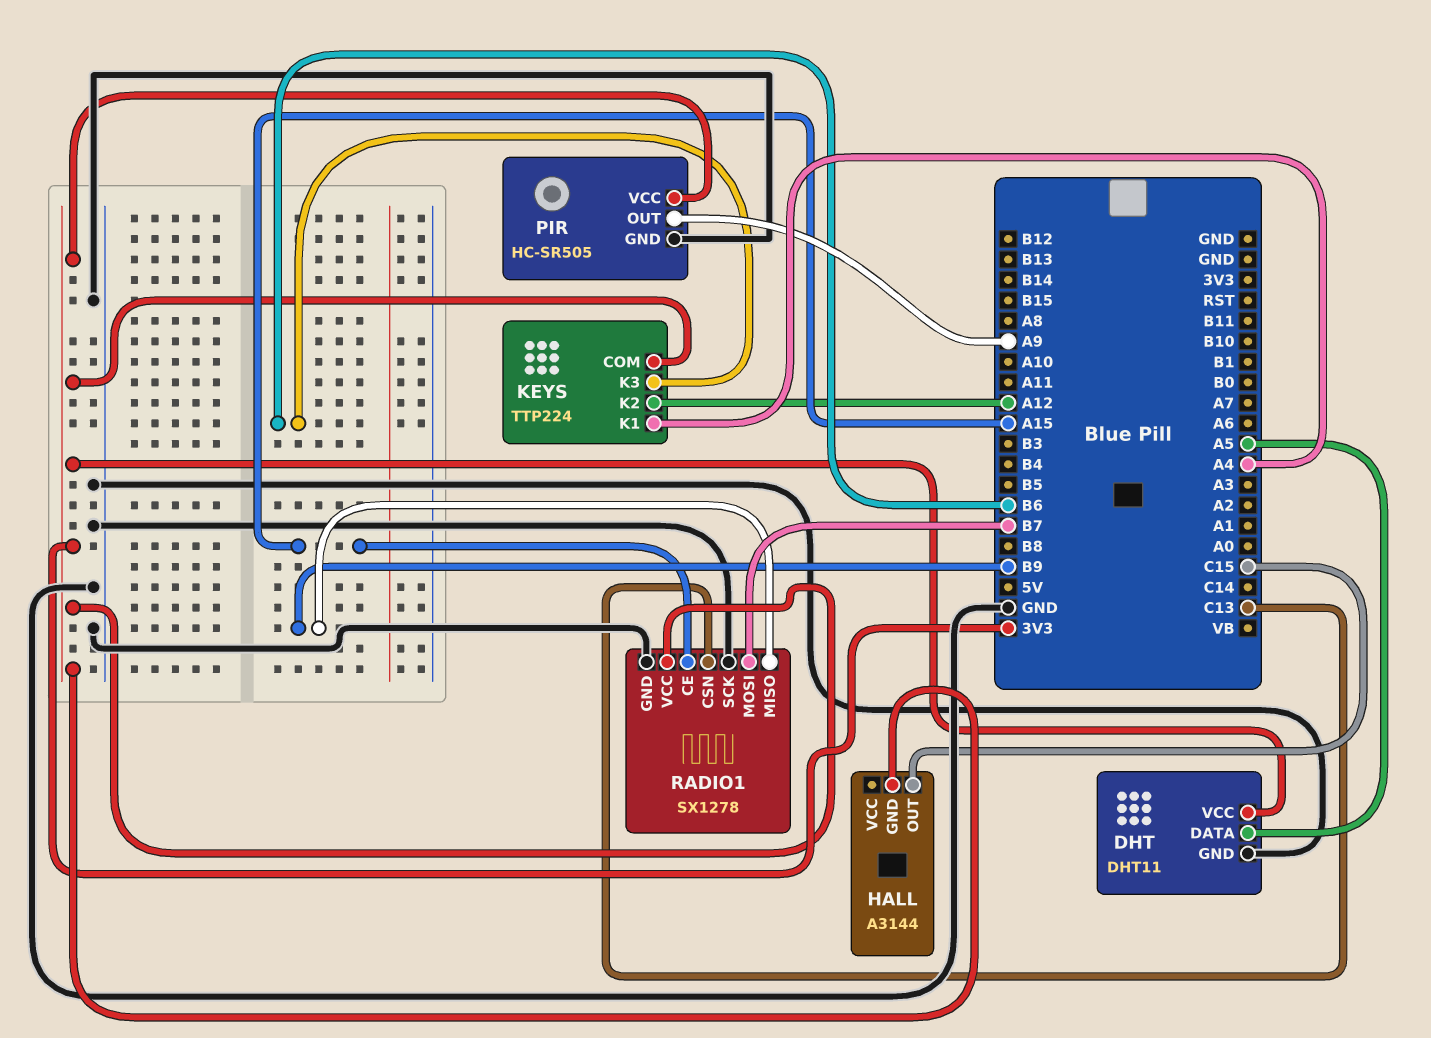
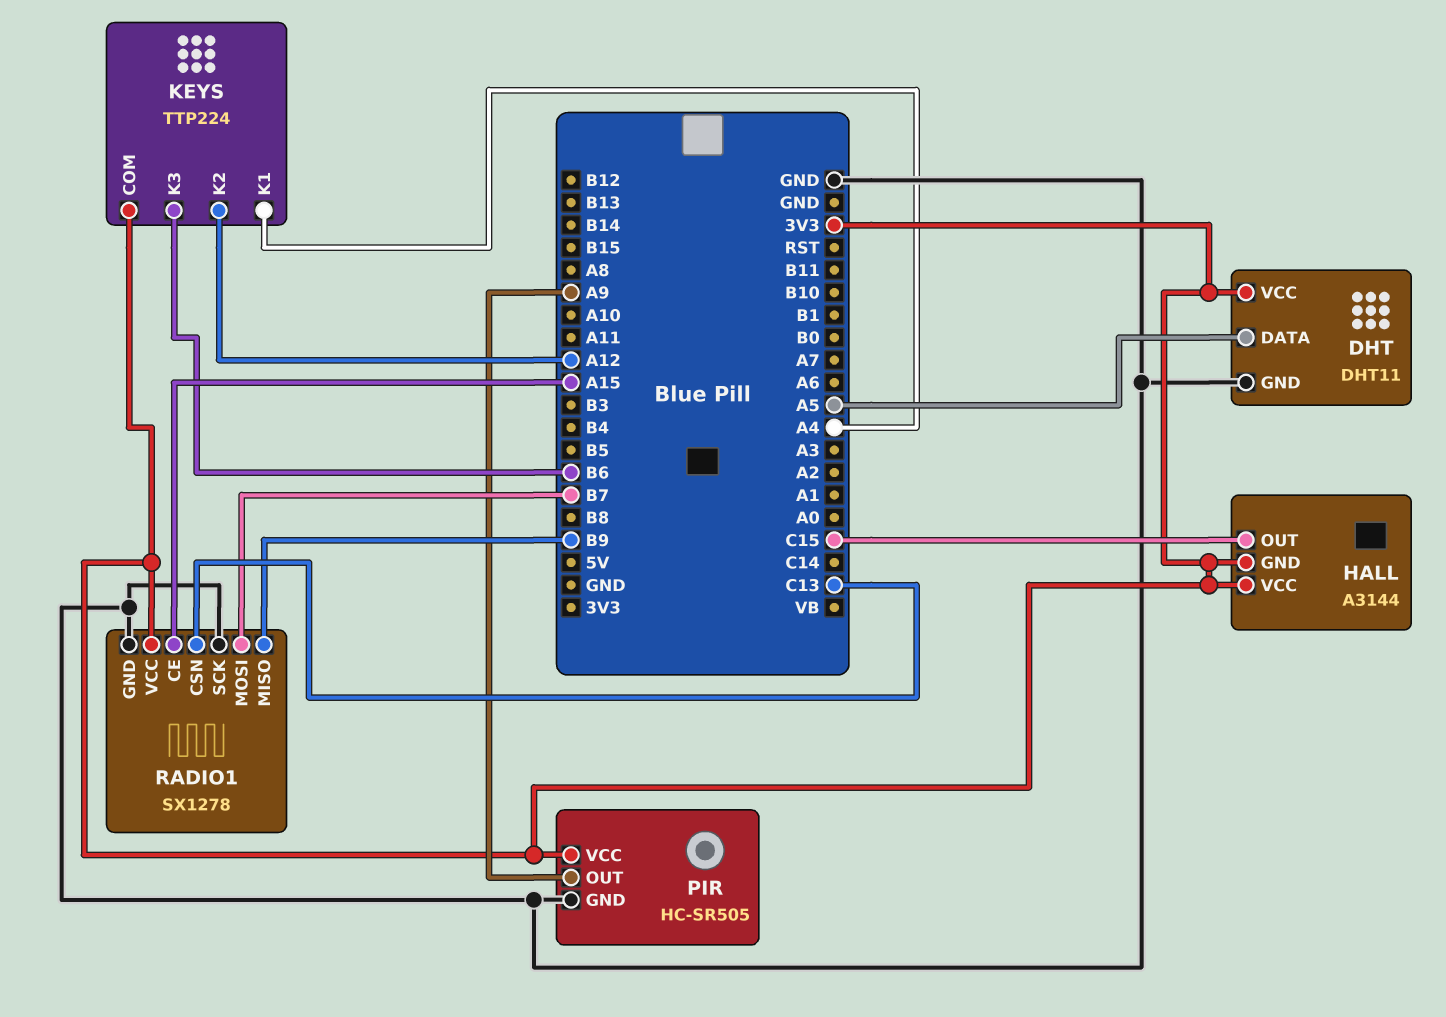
HALL pin VCC: none -> 3V3

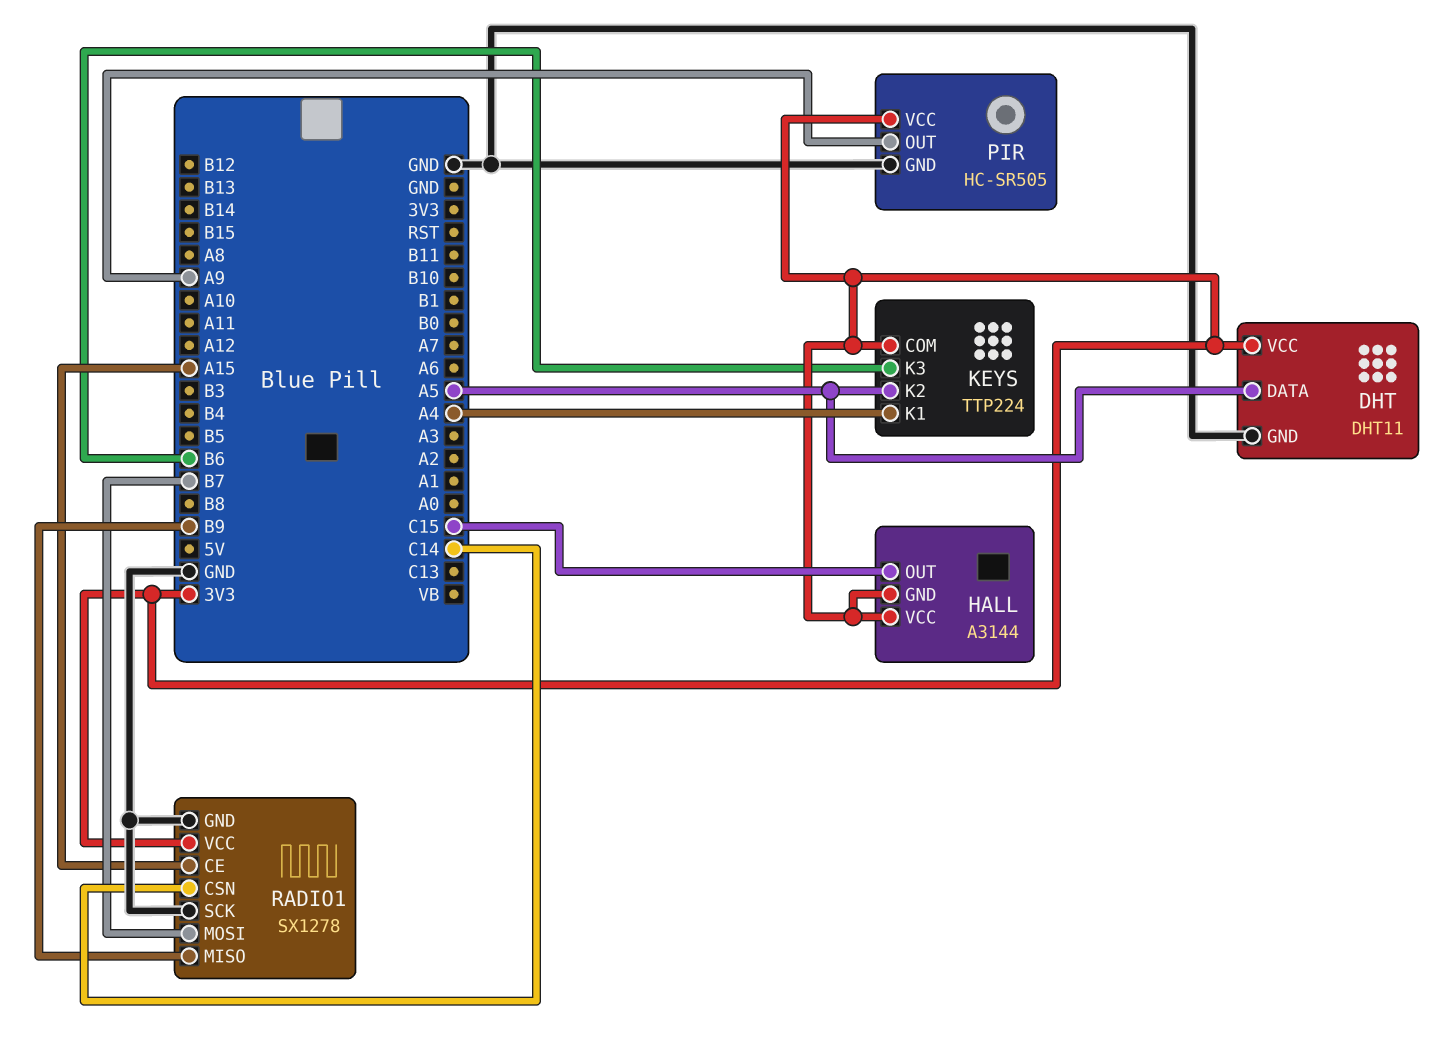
KEYS pin K2: A12 -> A5
RADIO1 pin CSN: C13 -> C14

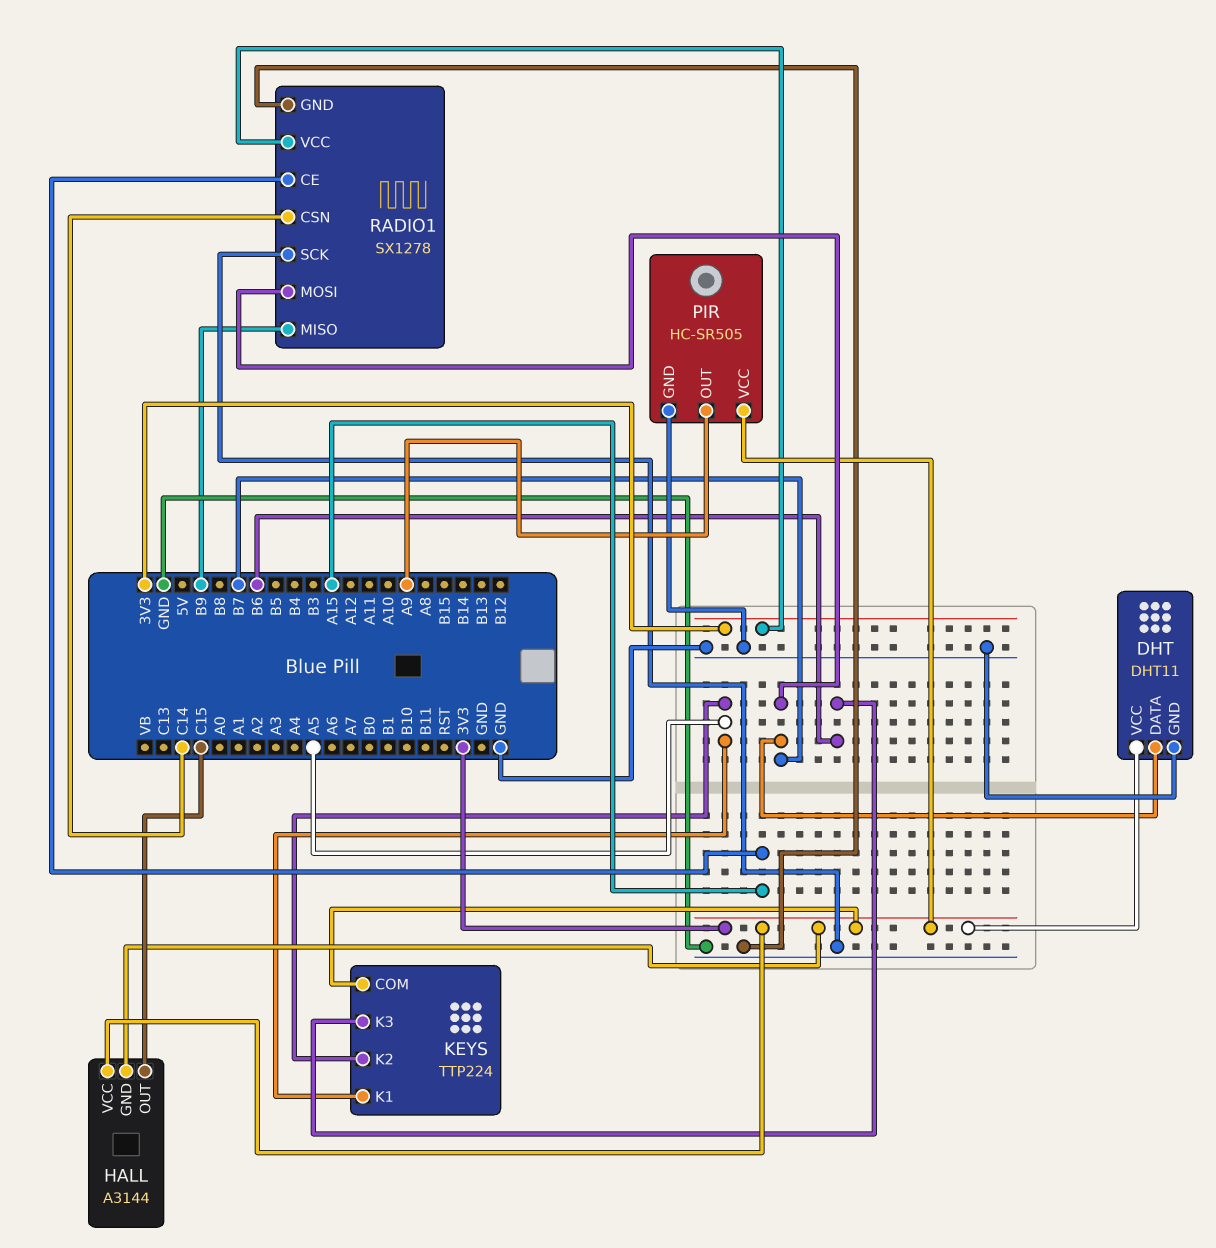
DHT pin DATA: A5 -> B7
KEYS pin K1: A4 -> A5

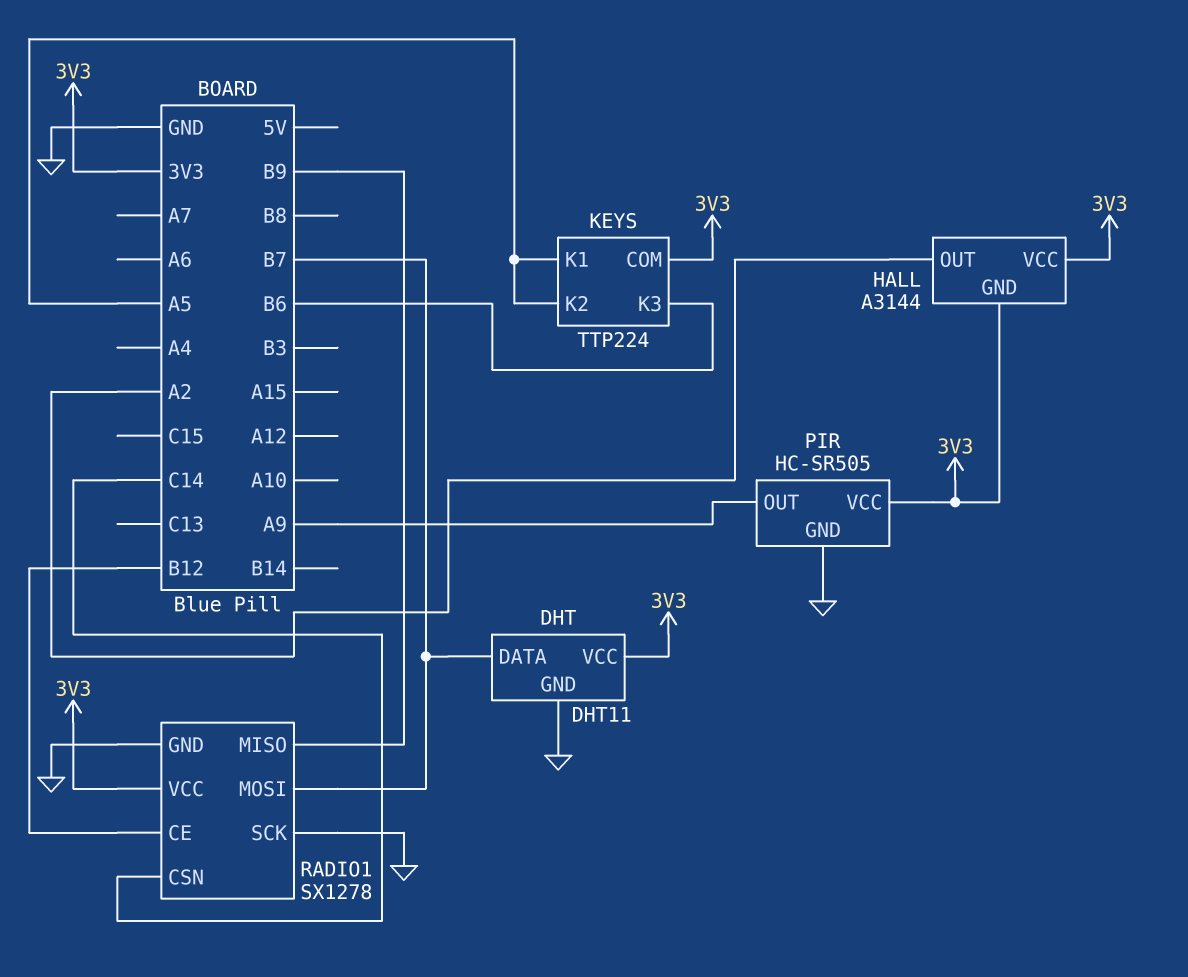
HALL pin OUT: C15 -> A2
RADIO1 pin CE: A15 -> B12

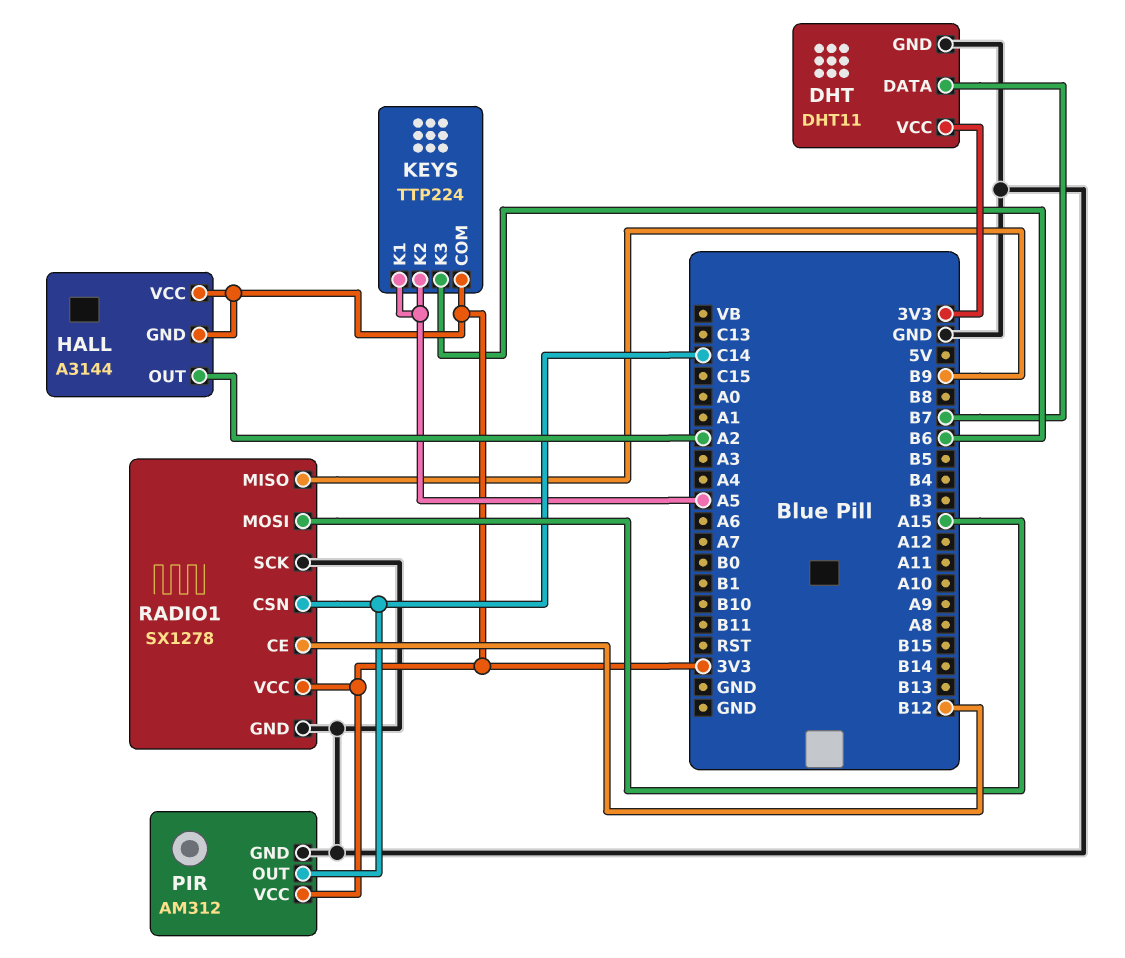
PIR: HC-SR505 -> AM312
PIR pin OUT: A9 -> C14
RADIO1 pin MOSI: B7 -> A15

